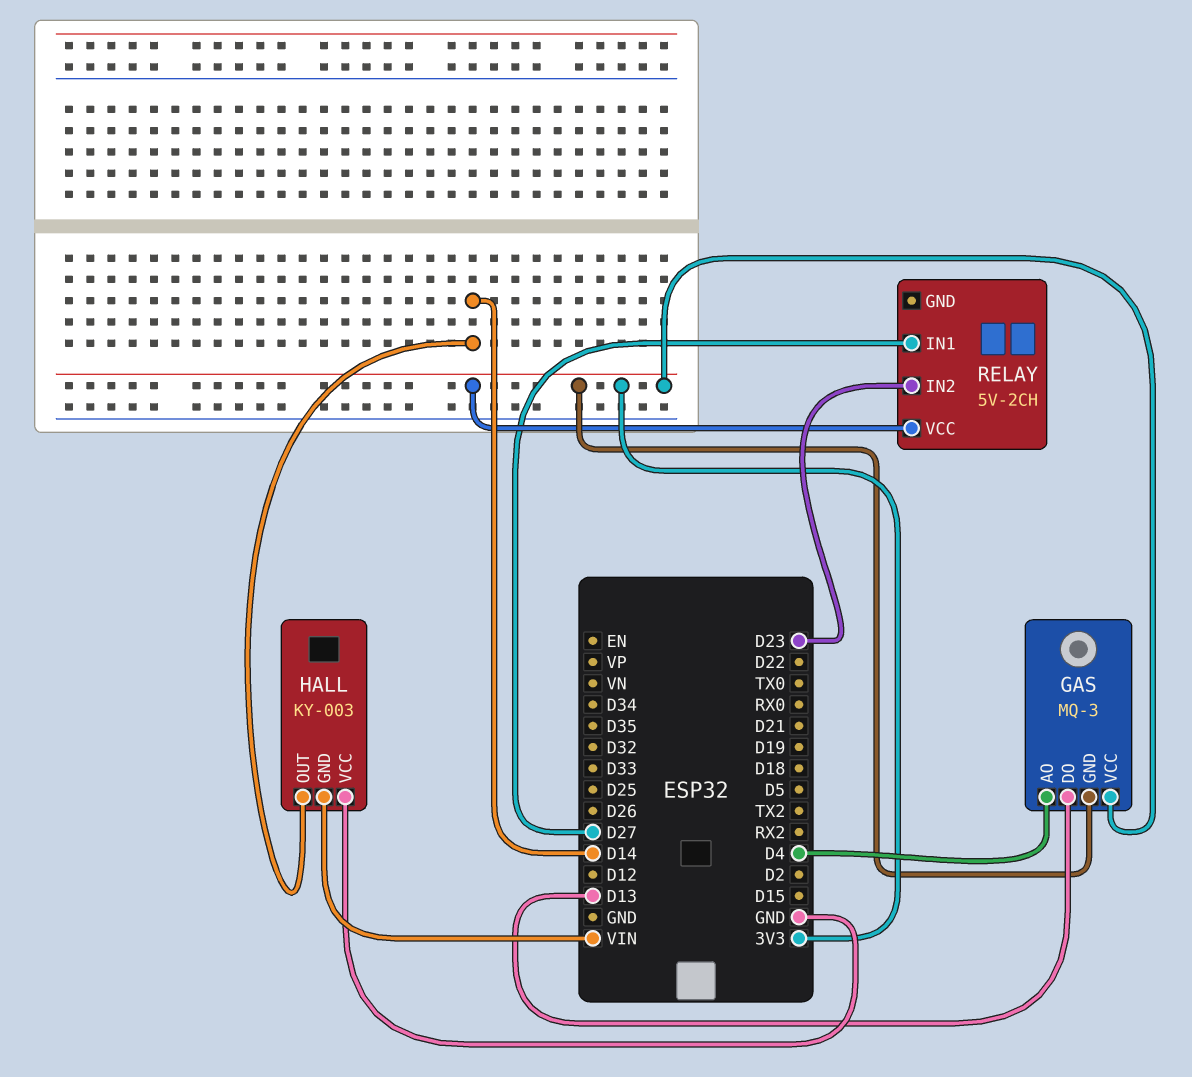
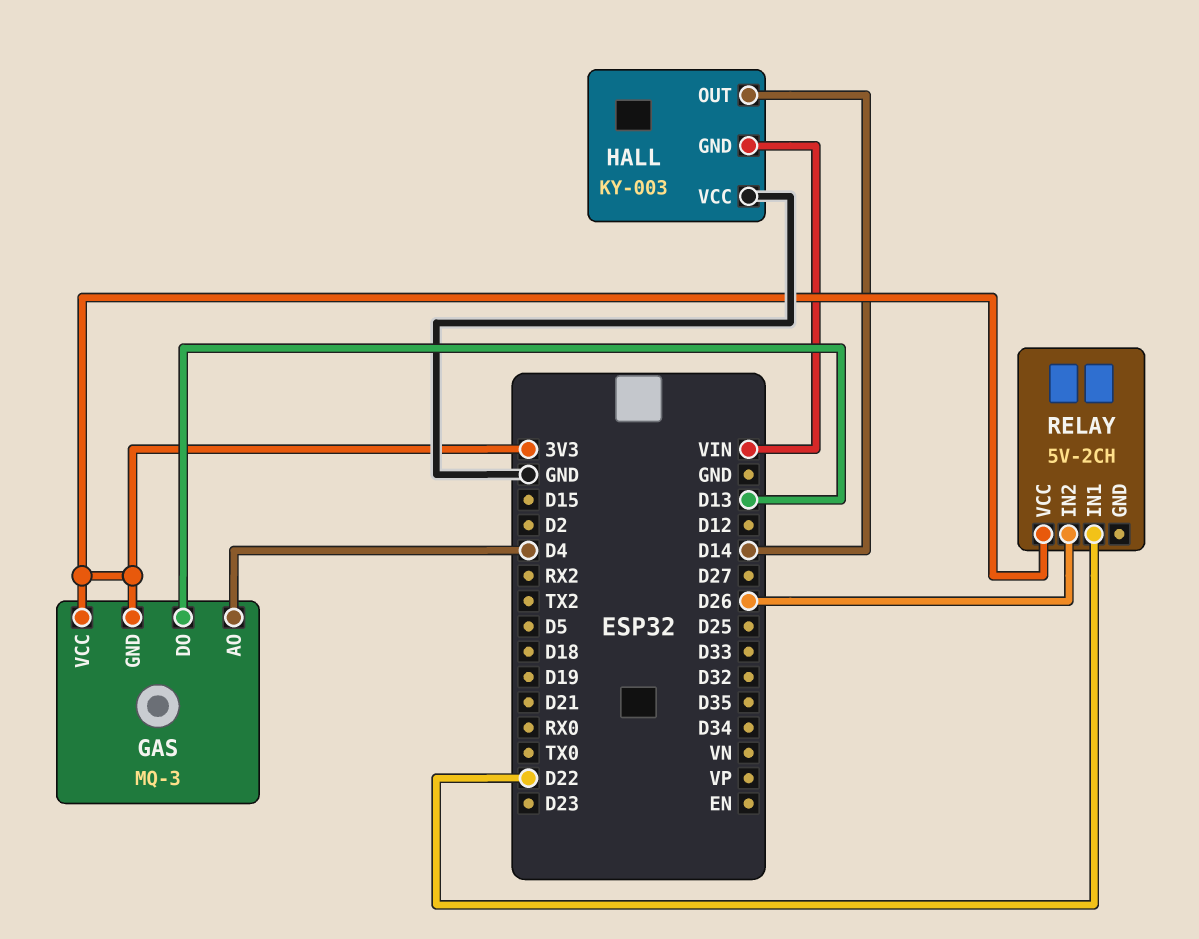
RELAY pin IN1: D27 -> D22
RELAY pin IN2: D23 -> D26

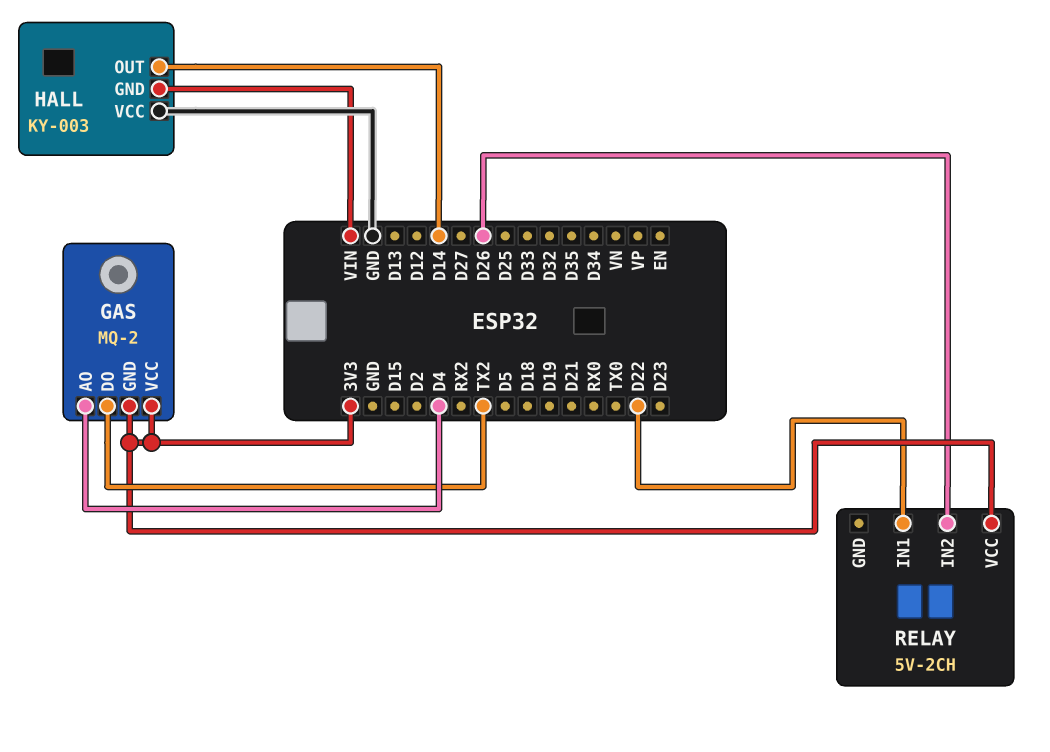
GAS: MQ-3 -> MQ-2
GAS pin DO: D13 -> TX2

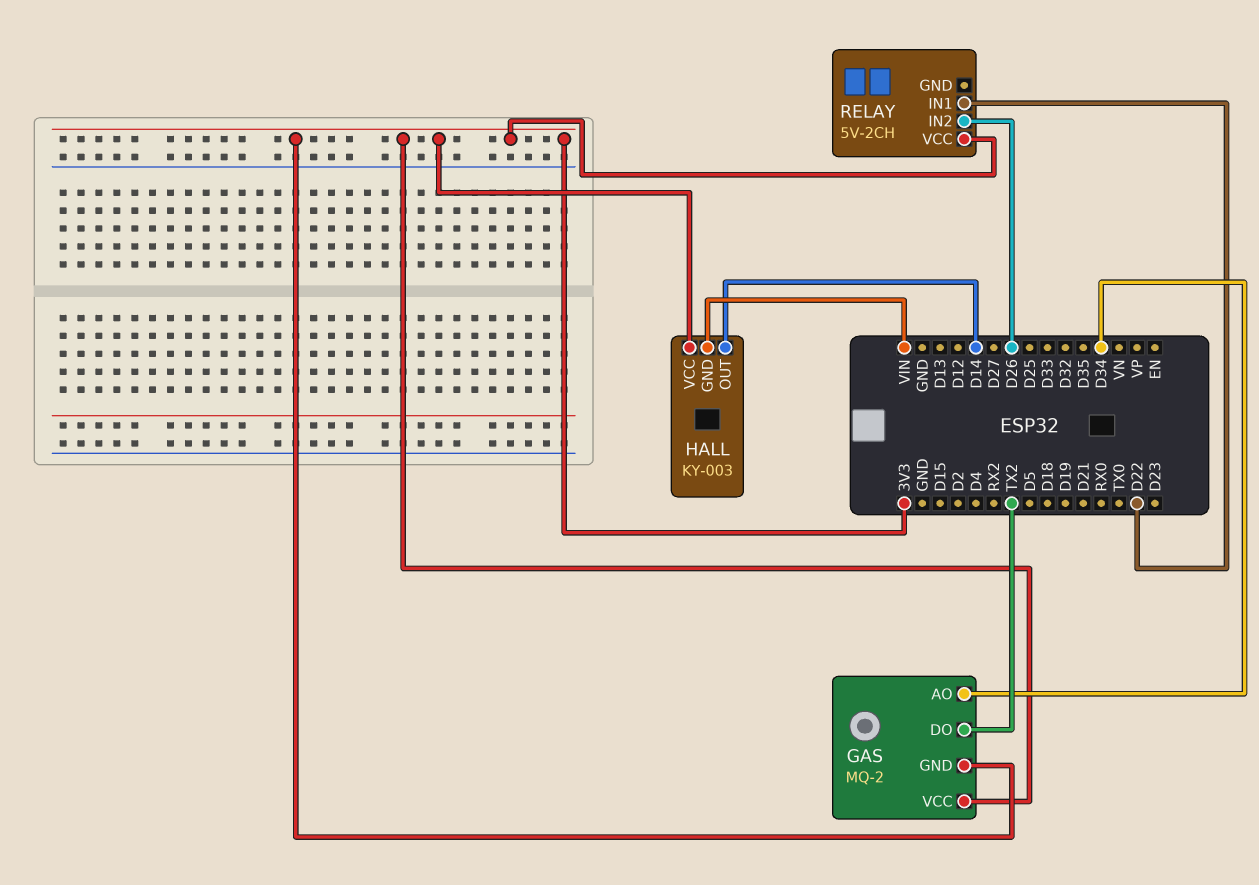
GAS pin AO: D4 -> D34
HALL pin VCC: GND -> 3V3

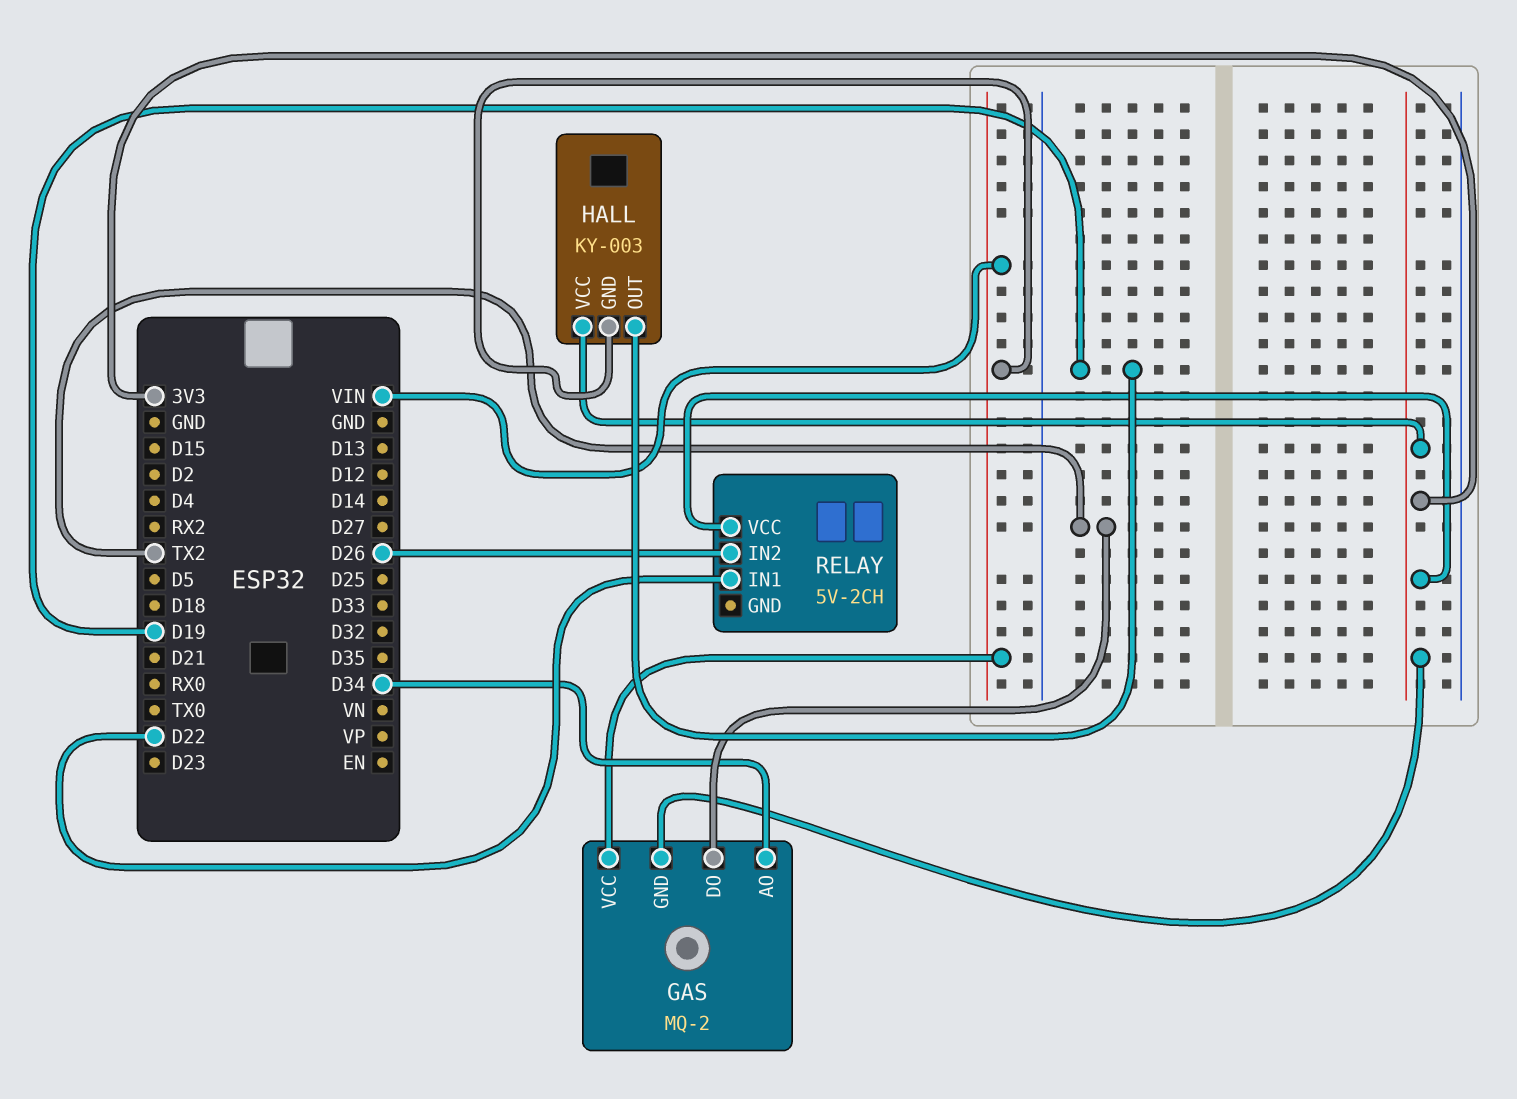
GAS pin VCC: 3V3 -> VIN
HALL pin OUT: D14 -> D19

